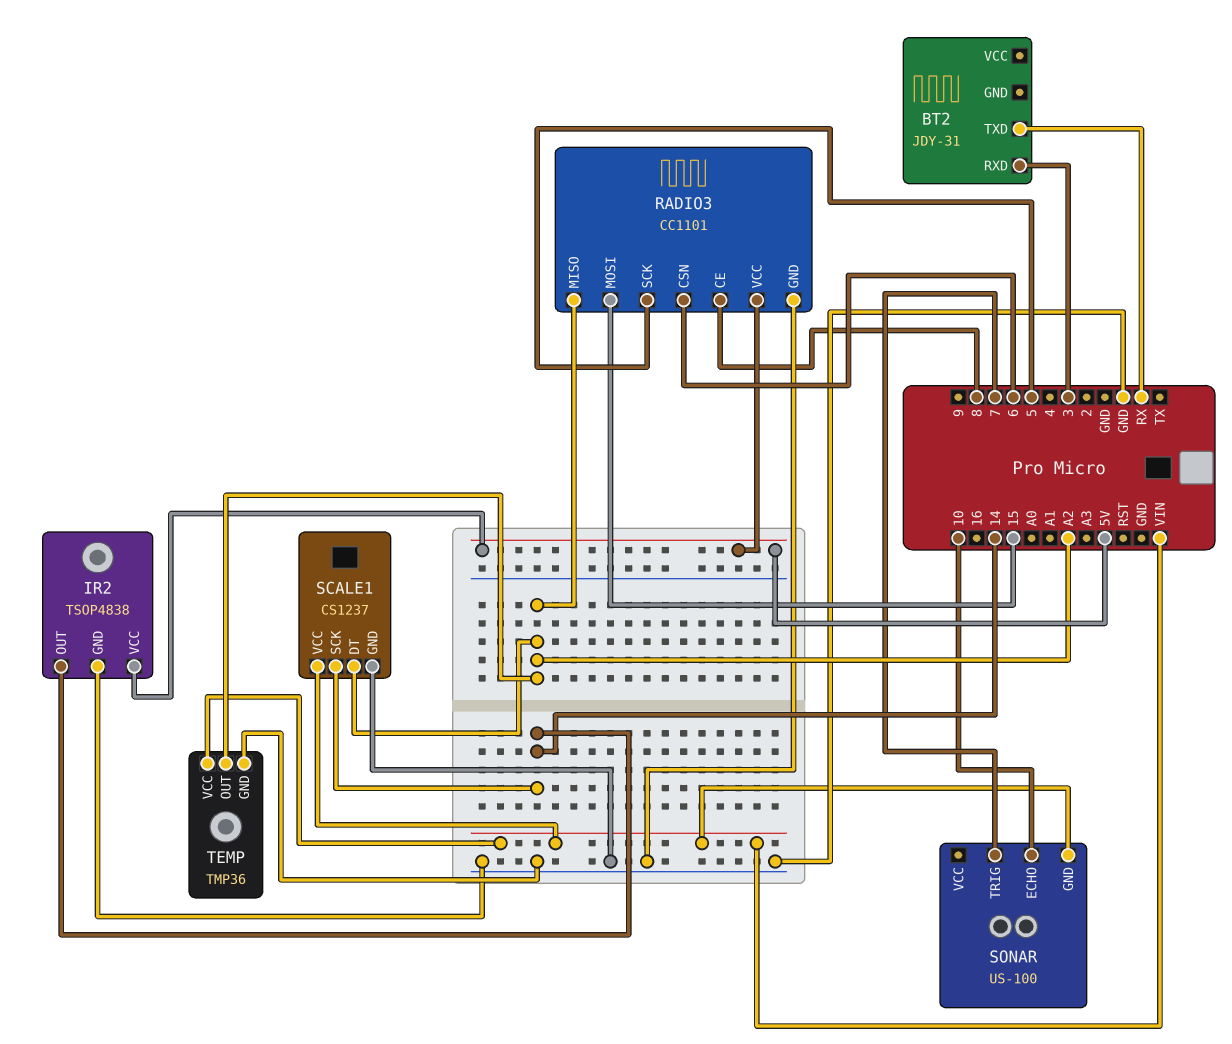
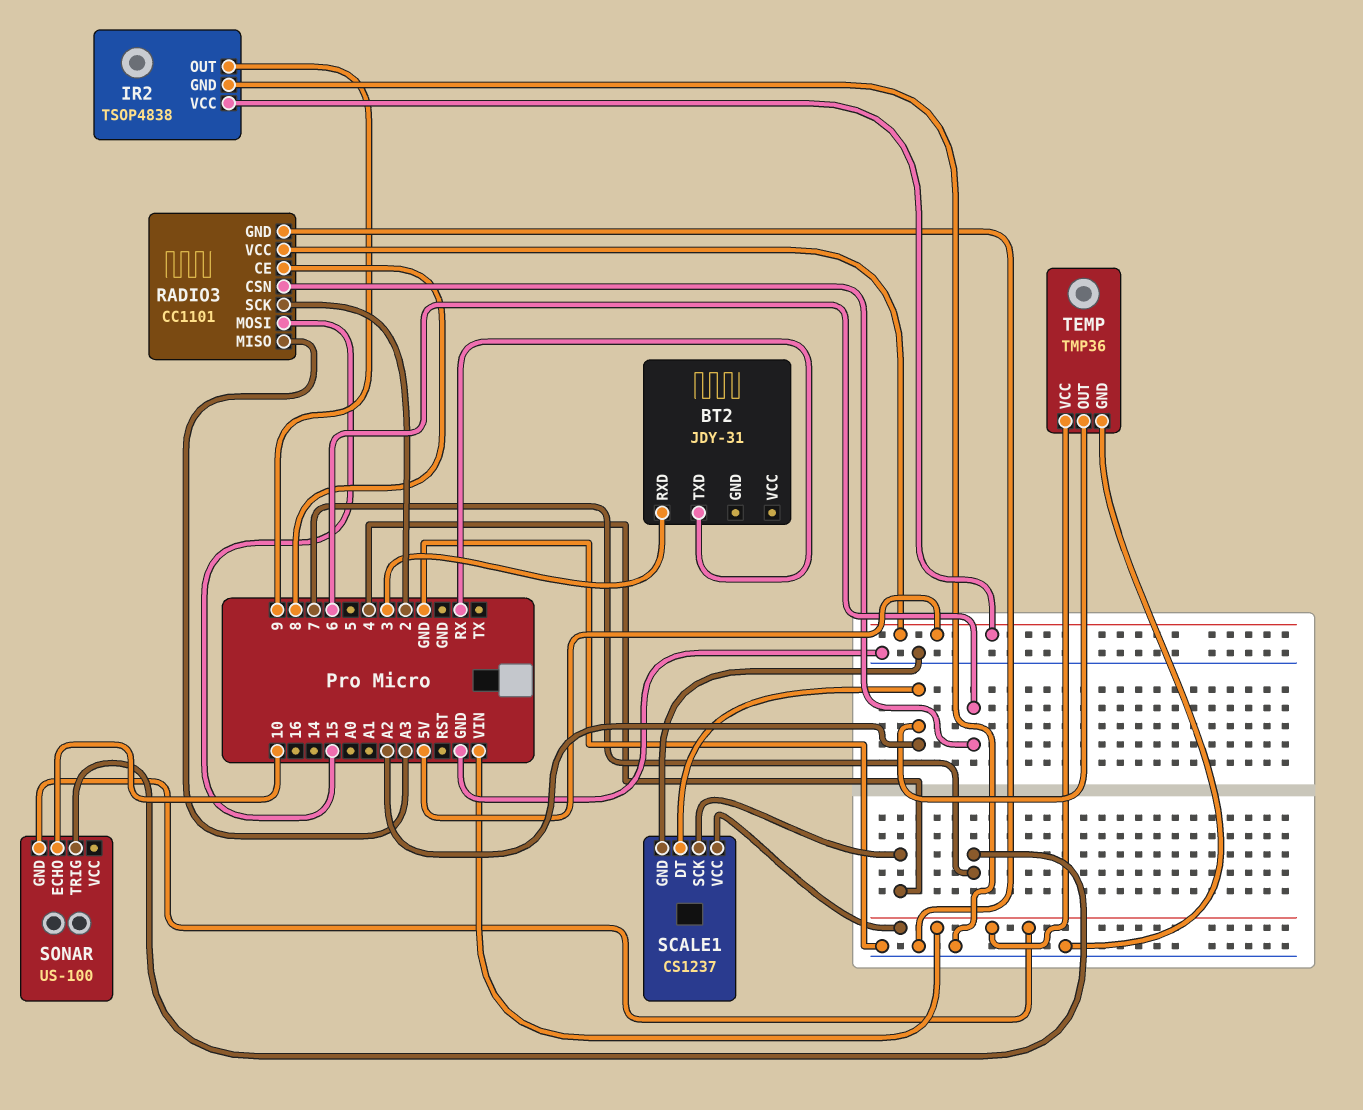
IR2 pin OUT: 14 -> 9
RADIO3 pin MISO: A2 -> A3
RADIO3 pin SCK: 5 -> 2
SCALE1 pin SCK: 14 -> 4

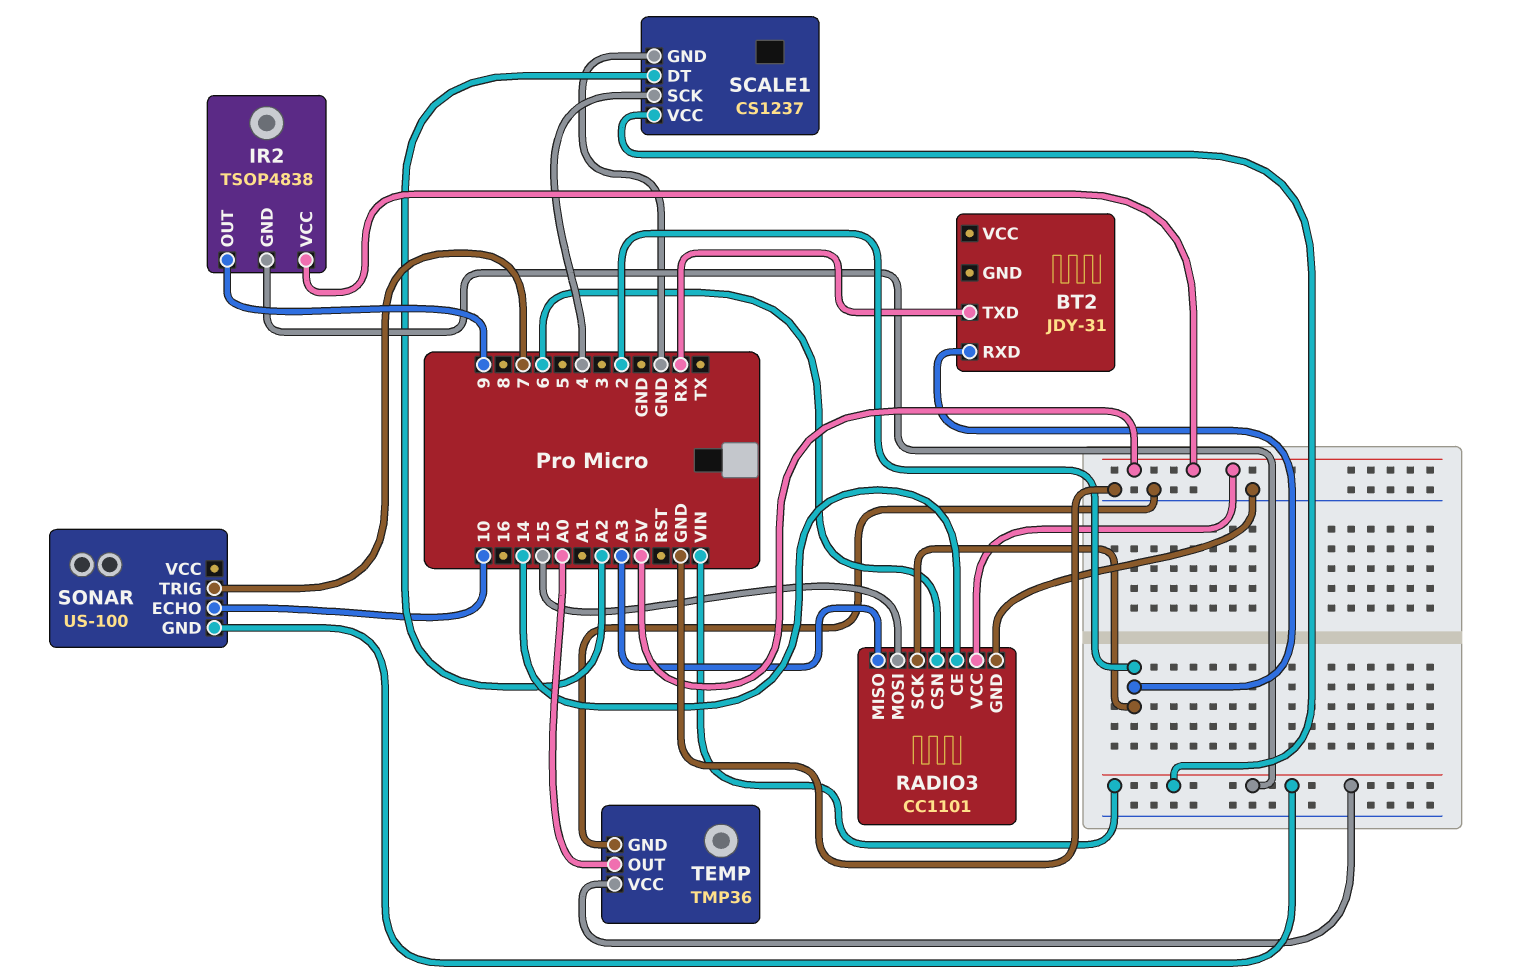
BT2 pin RXD: 3 -> 2
IR2 pin GND: GND -> VIN
RADIO3 pin CE: 8 -> 14
TEMP pin OUT: A2 -> A0

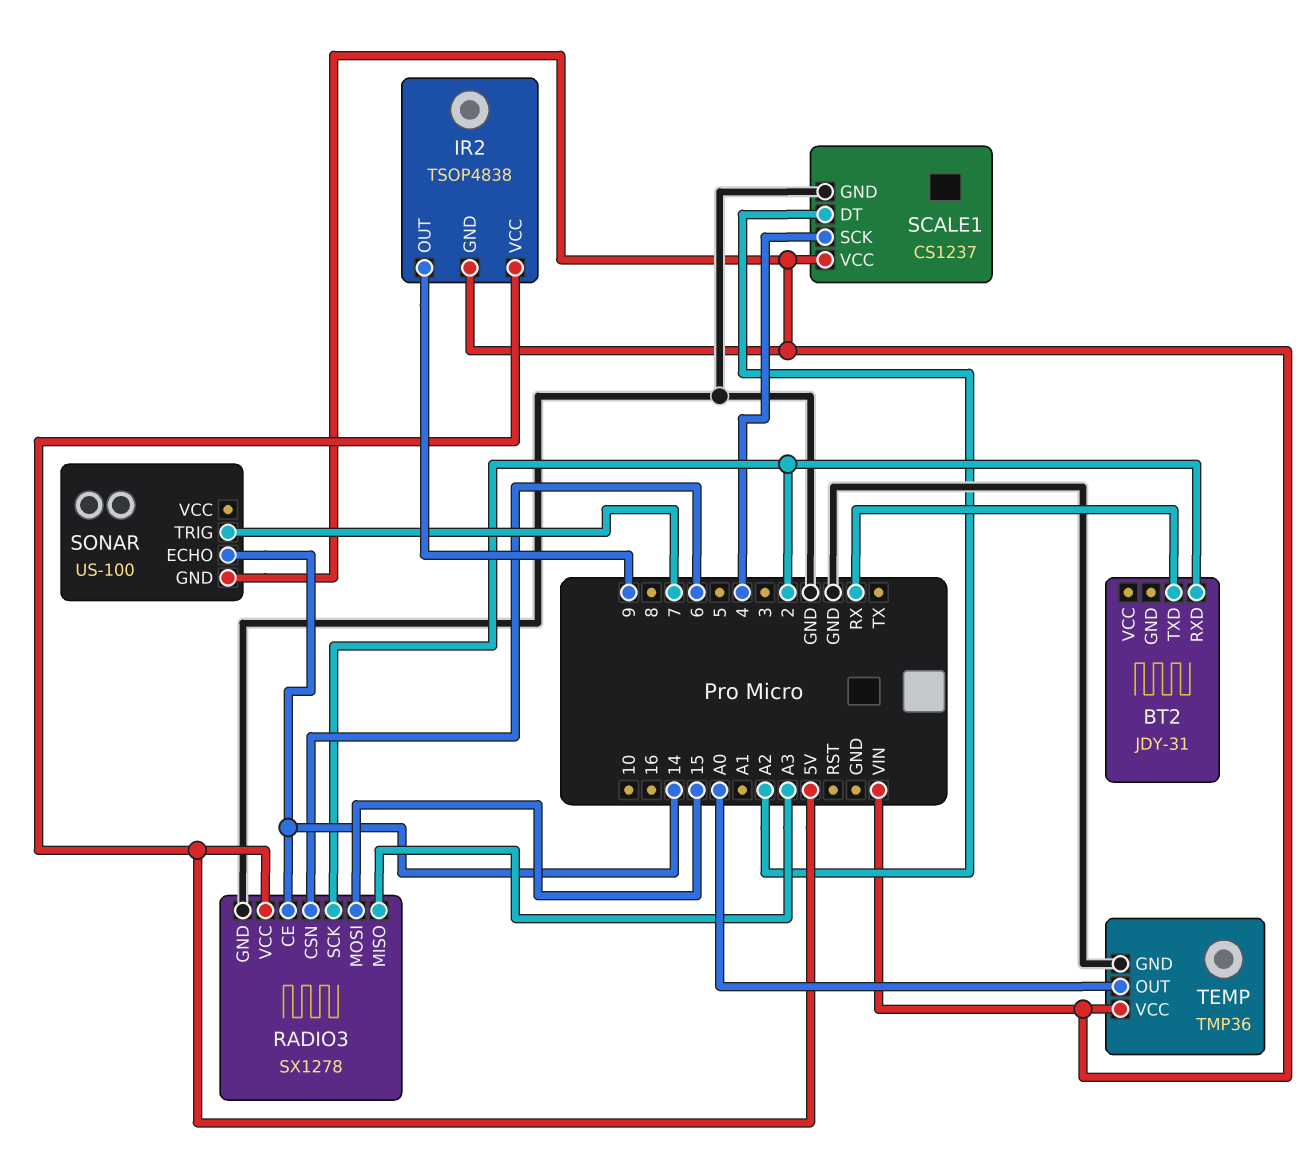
RADIO3: CC1101 -> SX1278
SONAR pin ECHO: 10 -> 14

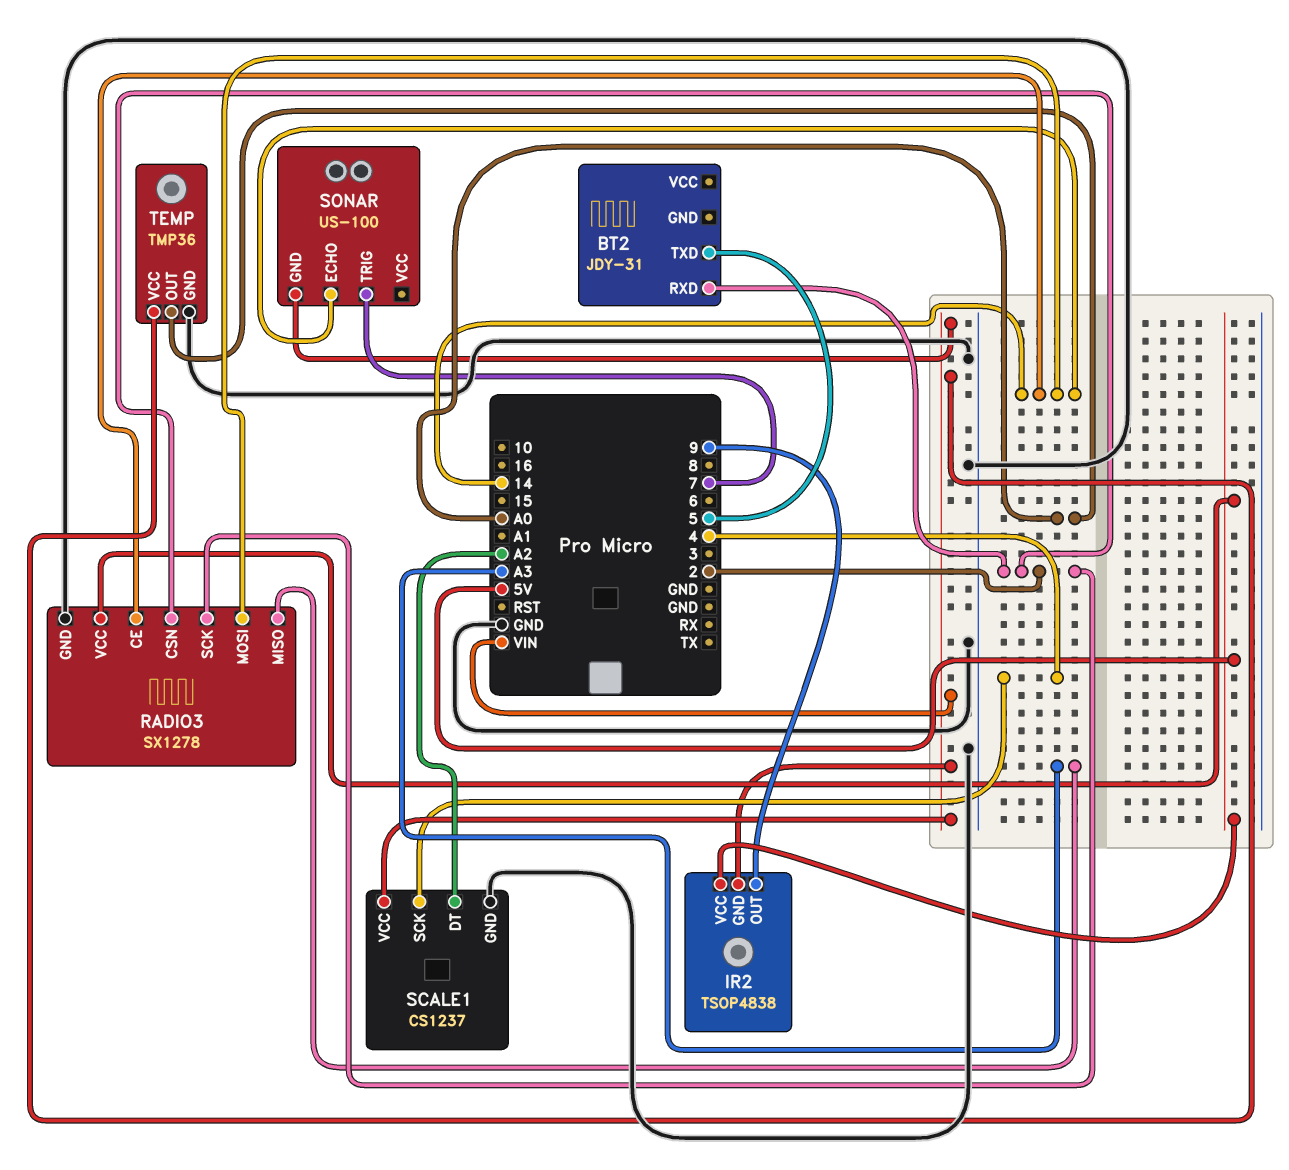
BT2 pin TXD: RX -> 5
RADIO3 pin CSN: 6 -> 2
RADIO3 pin MOSI: 15 -> 14

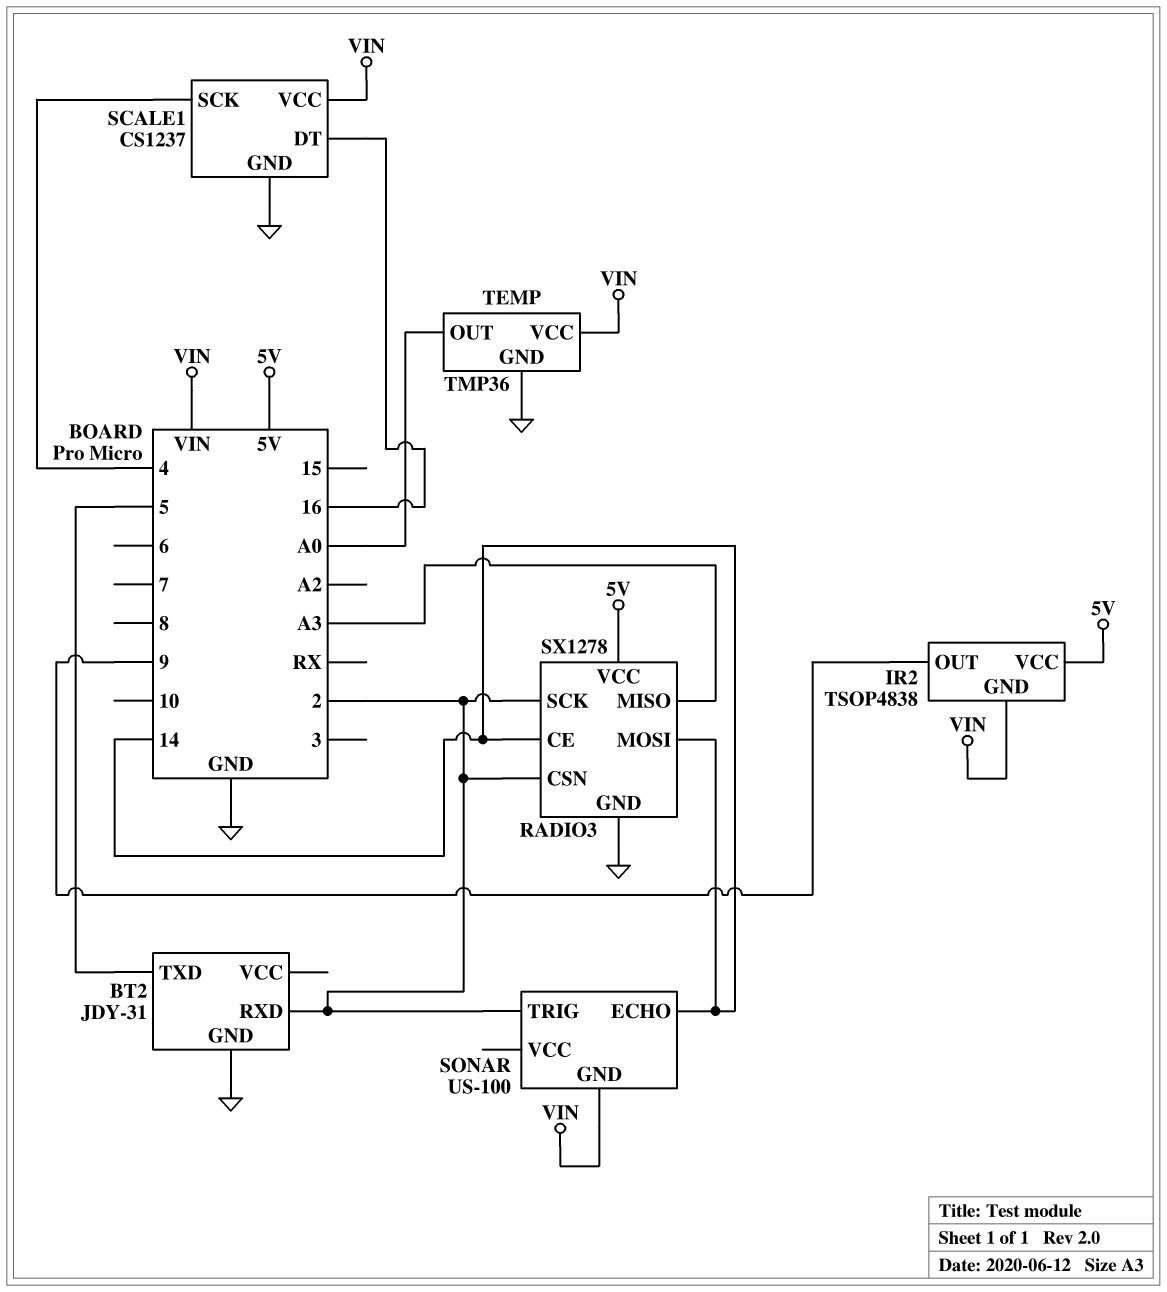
BT2 pin GND: none -> GND
SCALE1 pin DT: A2 -> 16
SONAR pin TRIG: 7 -> 2

